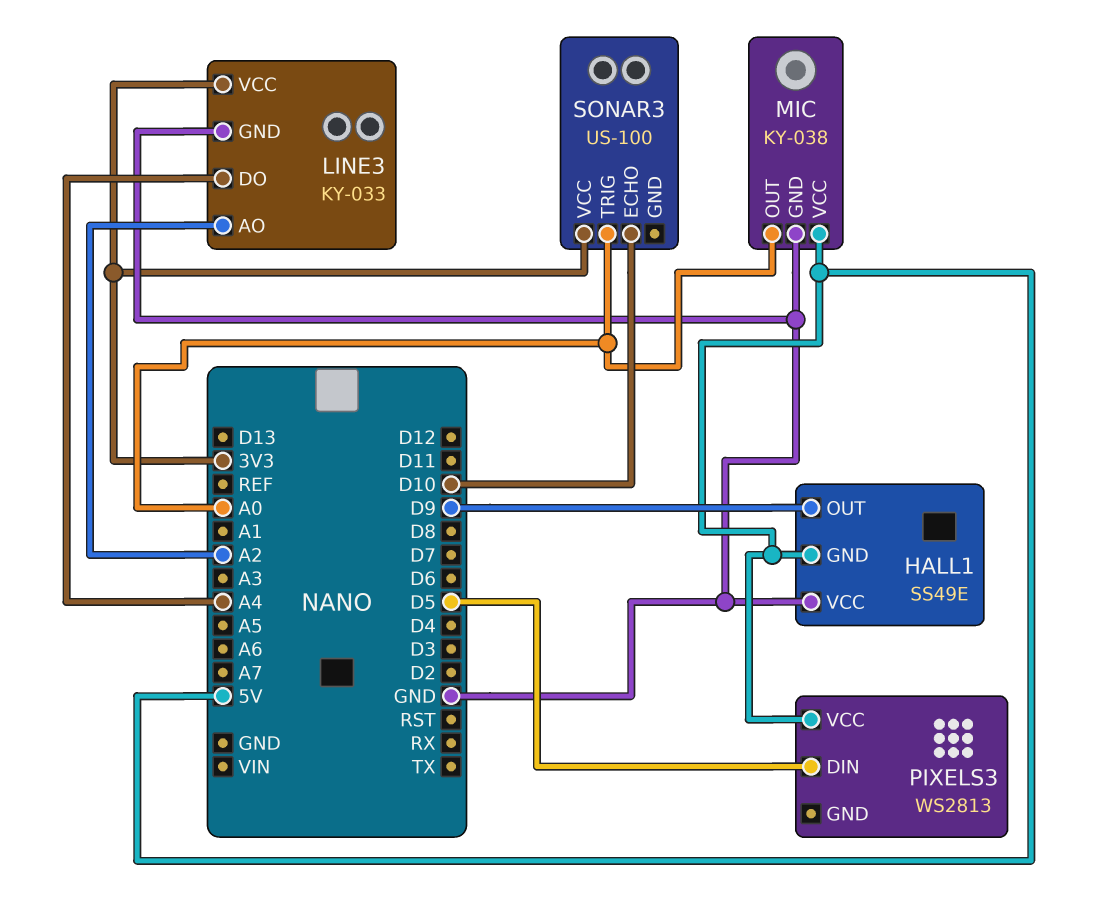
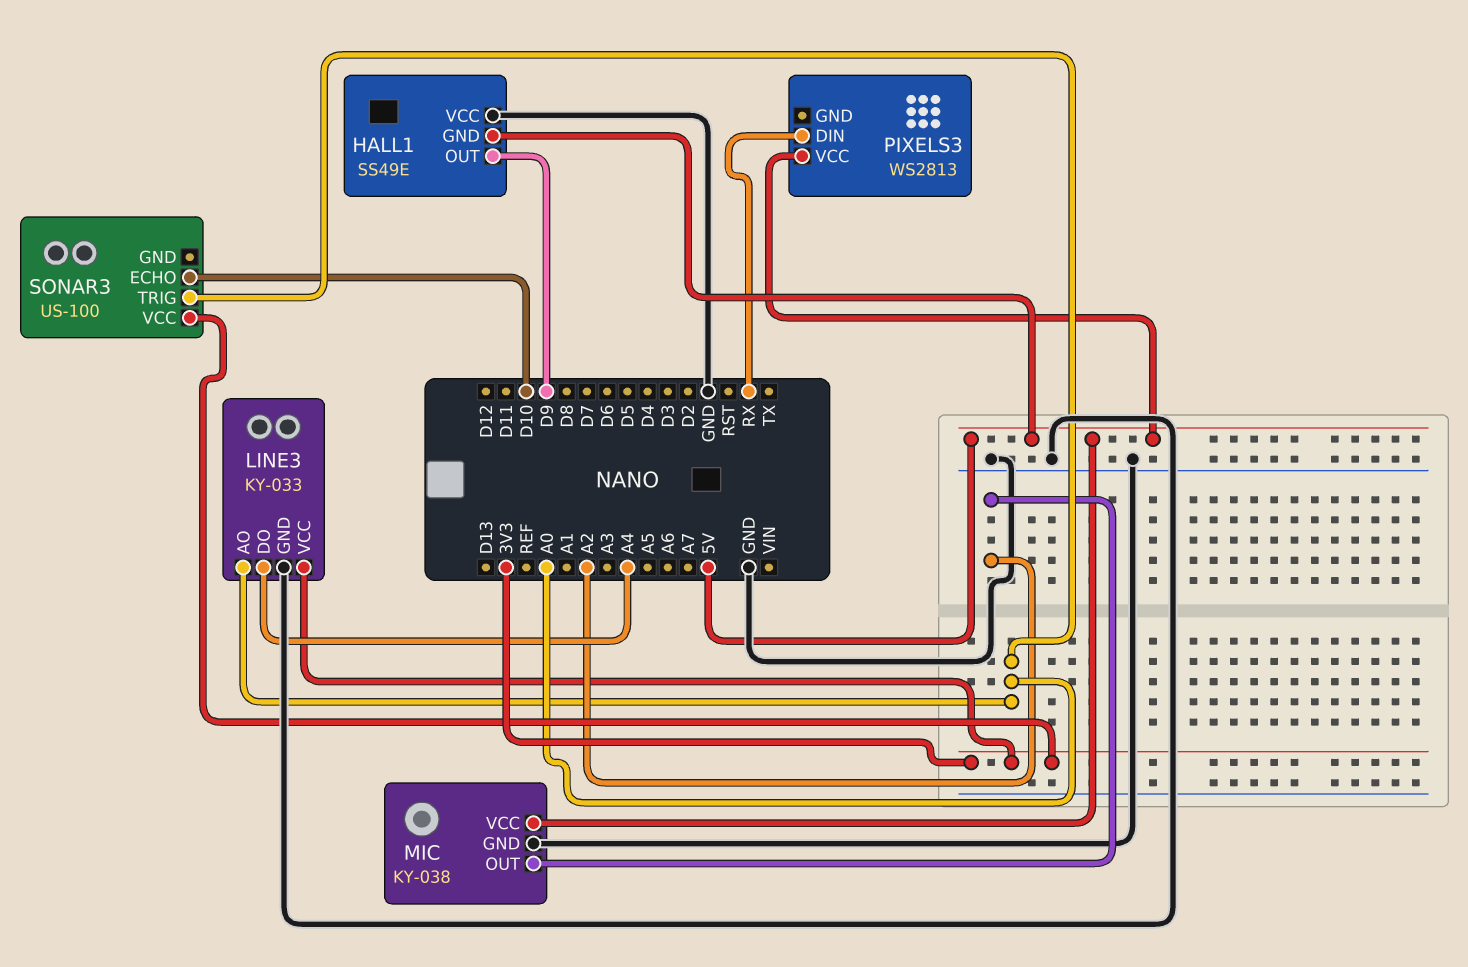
LINE3 pin AO: A2 -> A0
MIC pin OUT: A0 -> A2
PIXELS3 pin DIN: D5 -> RX

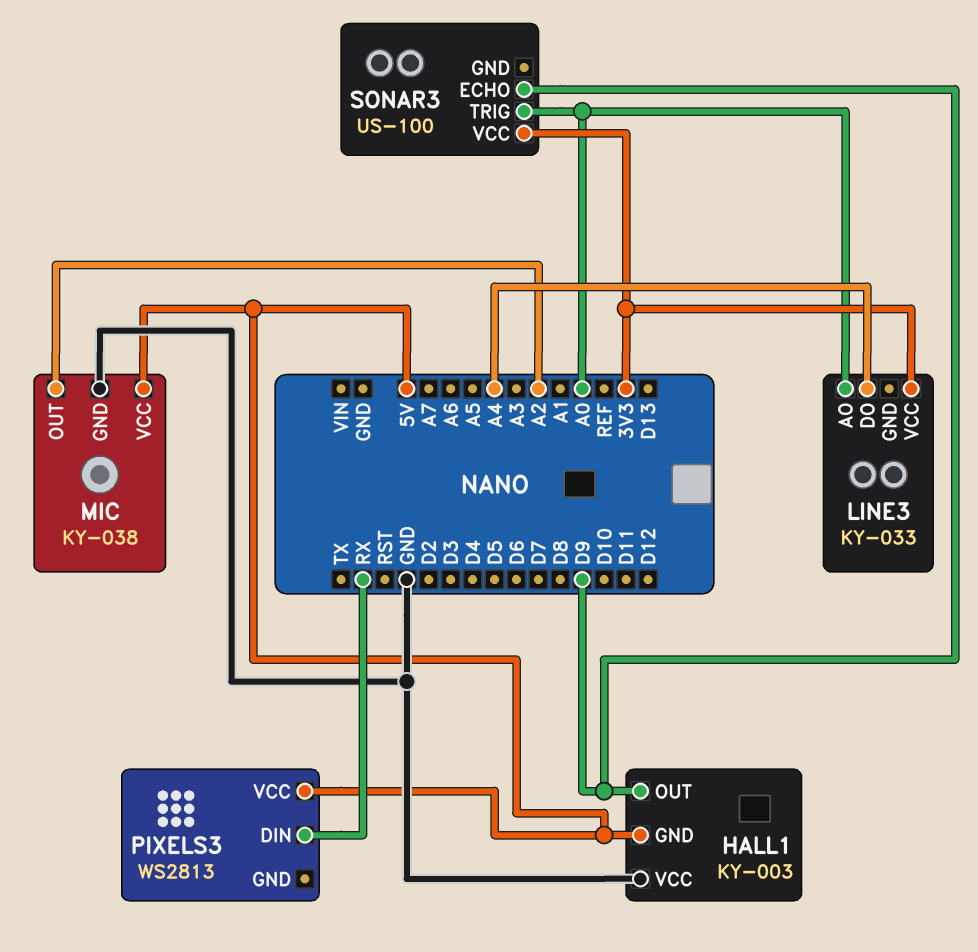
HALL1: SS49E -> KY-003
LINE3 pin GND: GND -> none
SONAR3 pin ECHO: D10 -> D9

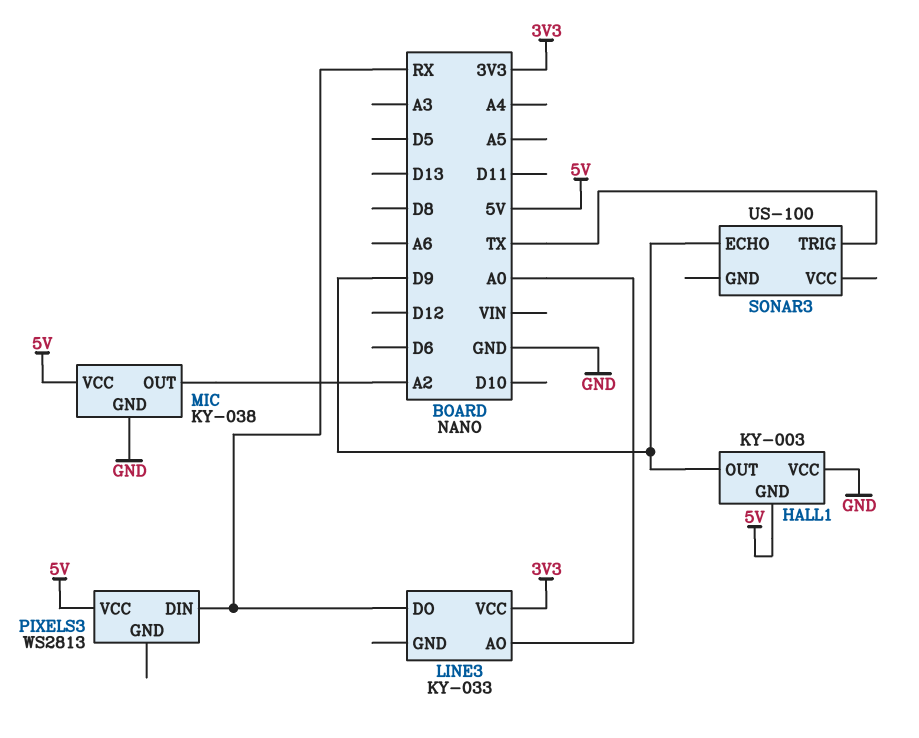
LINE3 pin DO: A4 -> RX
SONAR3 pin TRIG: A0 -> TX
SONAR3 pin VCC: 3V3 -> none

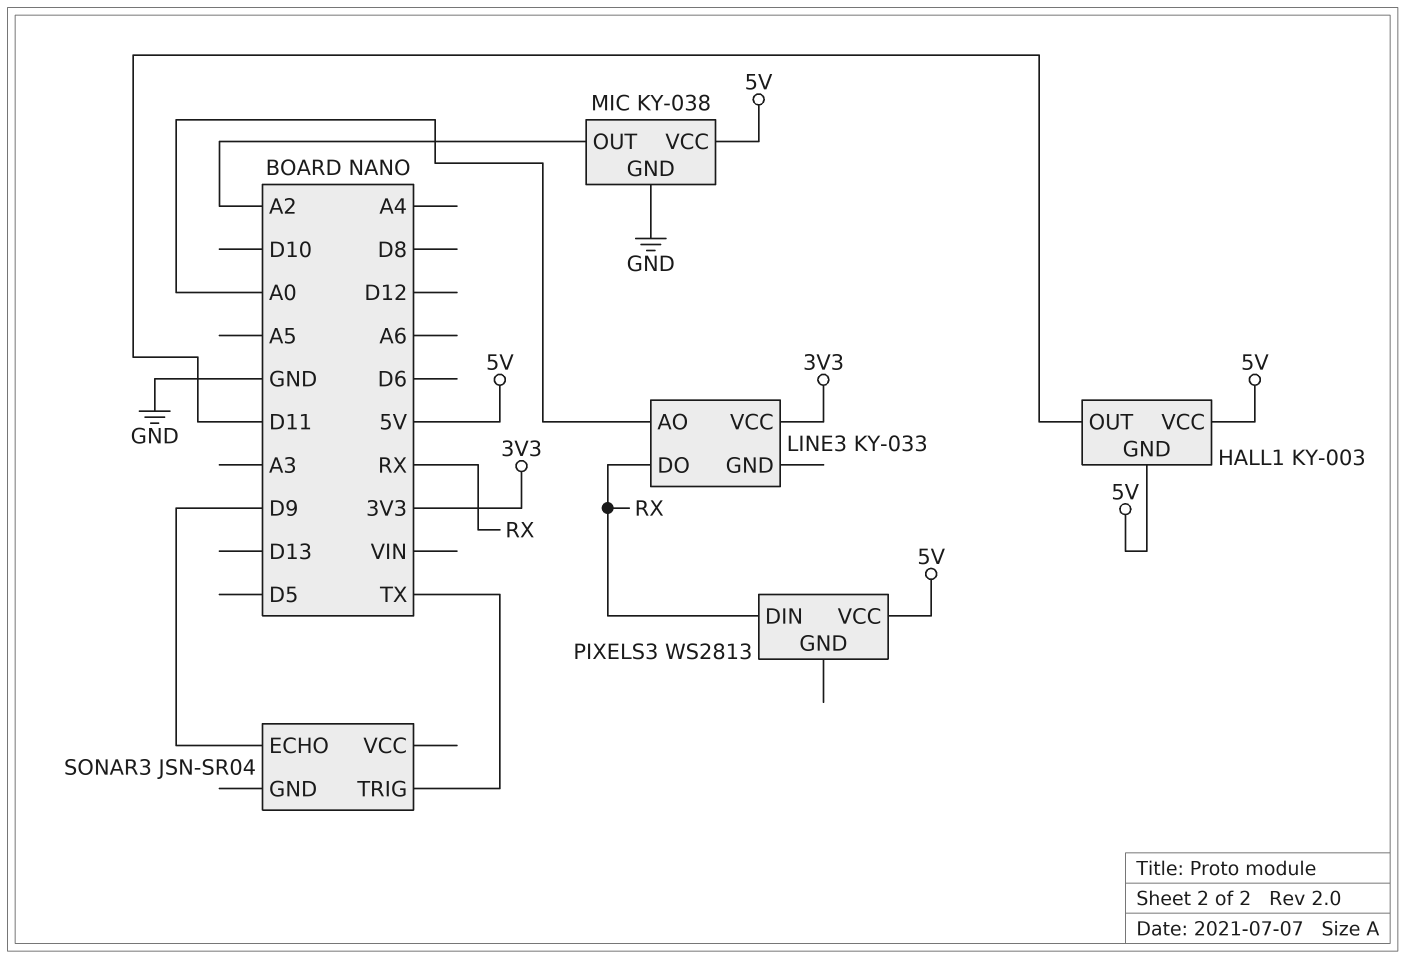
HALL1 pin OUT: D9 -> D11
HALL1 pin VCC: GND -> 5V
SONAR3: US-100 -> JSN-SR04

